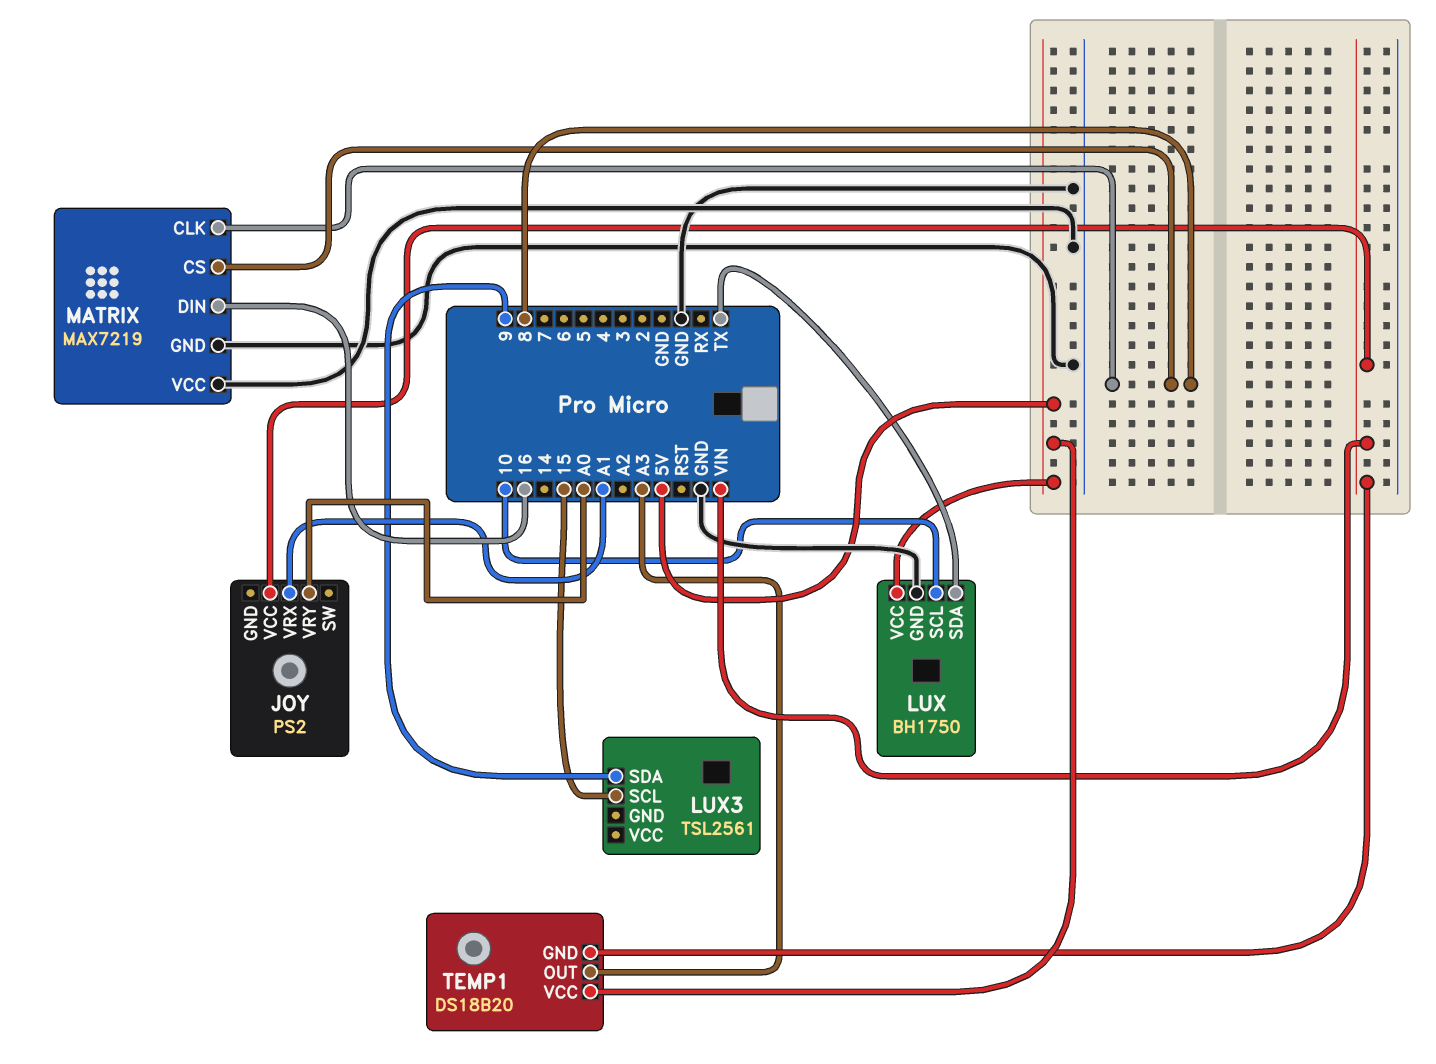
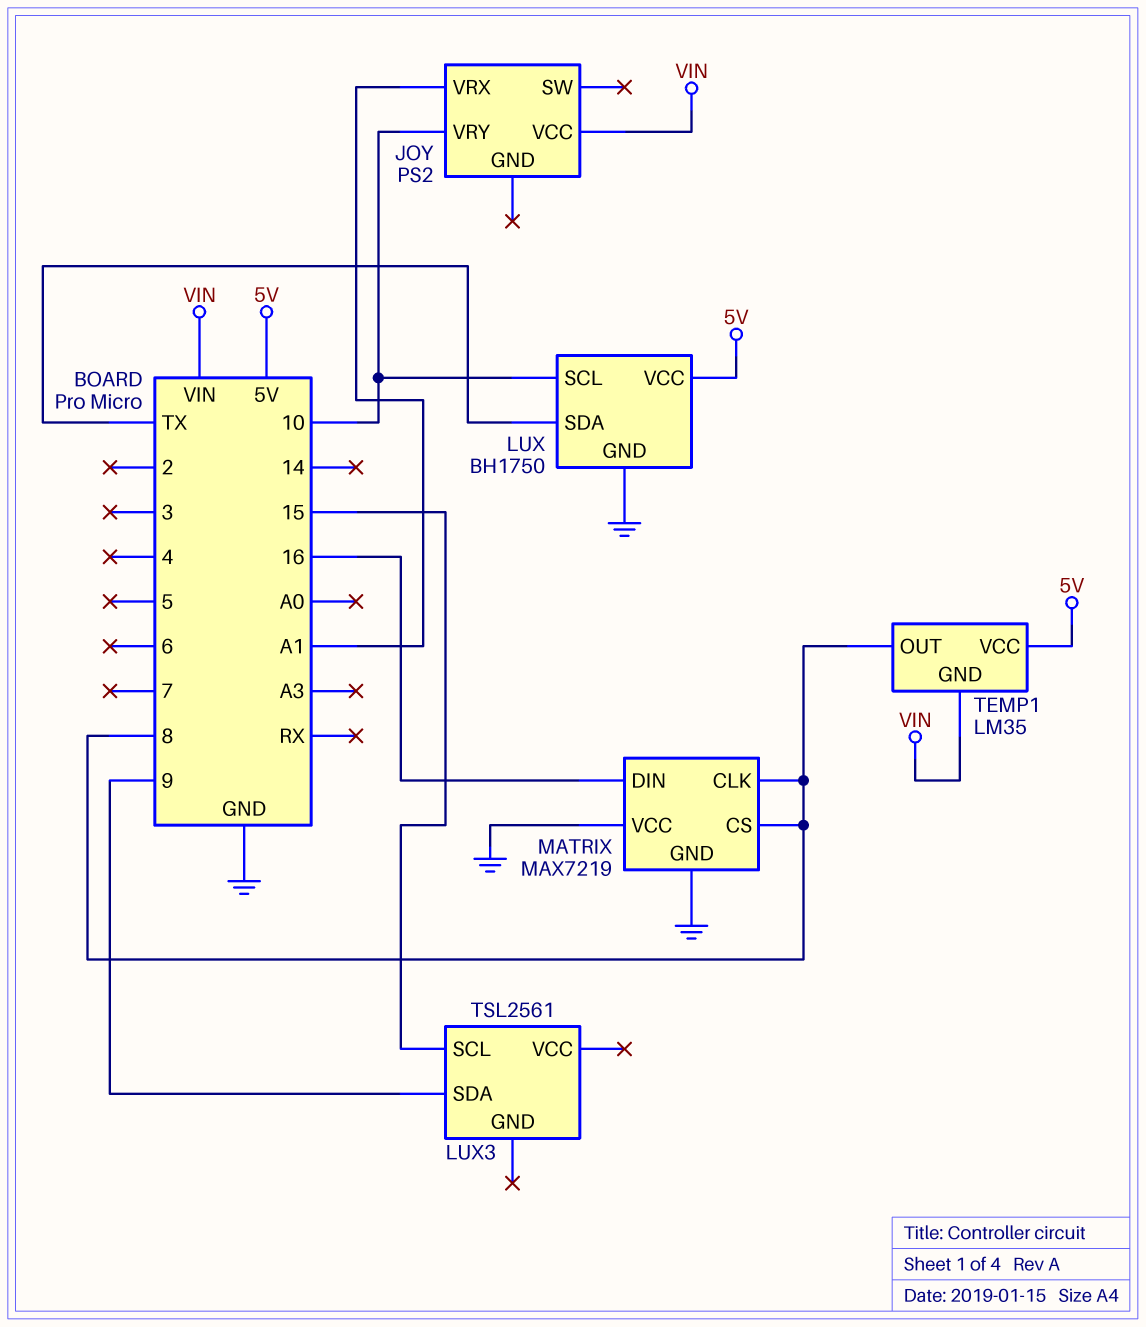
JOY pin VRY: A0 -> 10
TEMP1: DS18B20 -> LM35
TEMP1 pin OUT: A3 -> 8

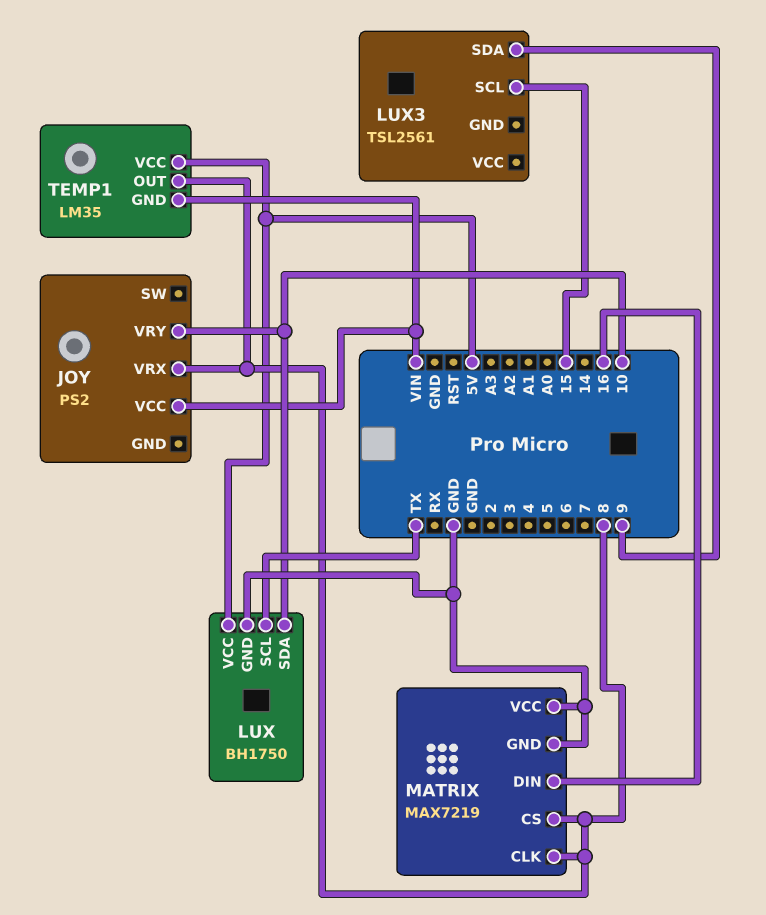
JOY pin VRX: A1 -> 8
LUX pin SCL: 10 -> TX
LUX pin SDA: TX -> 10

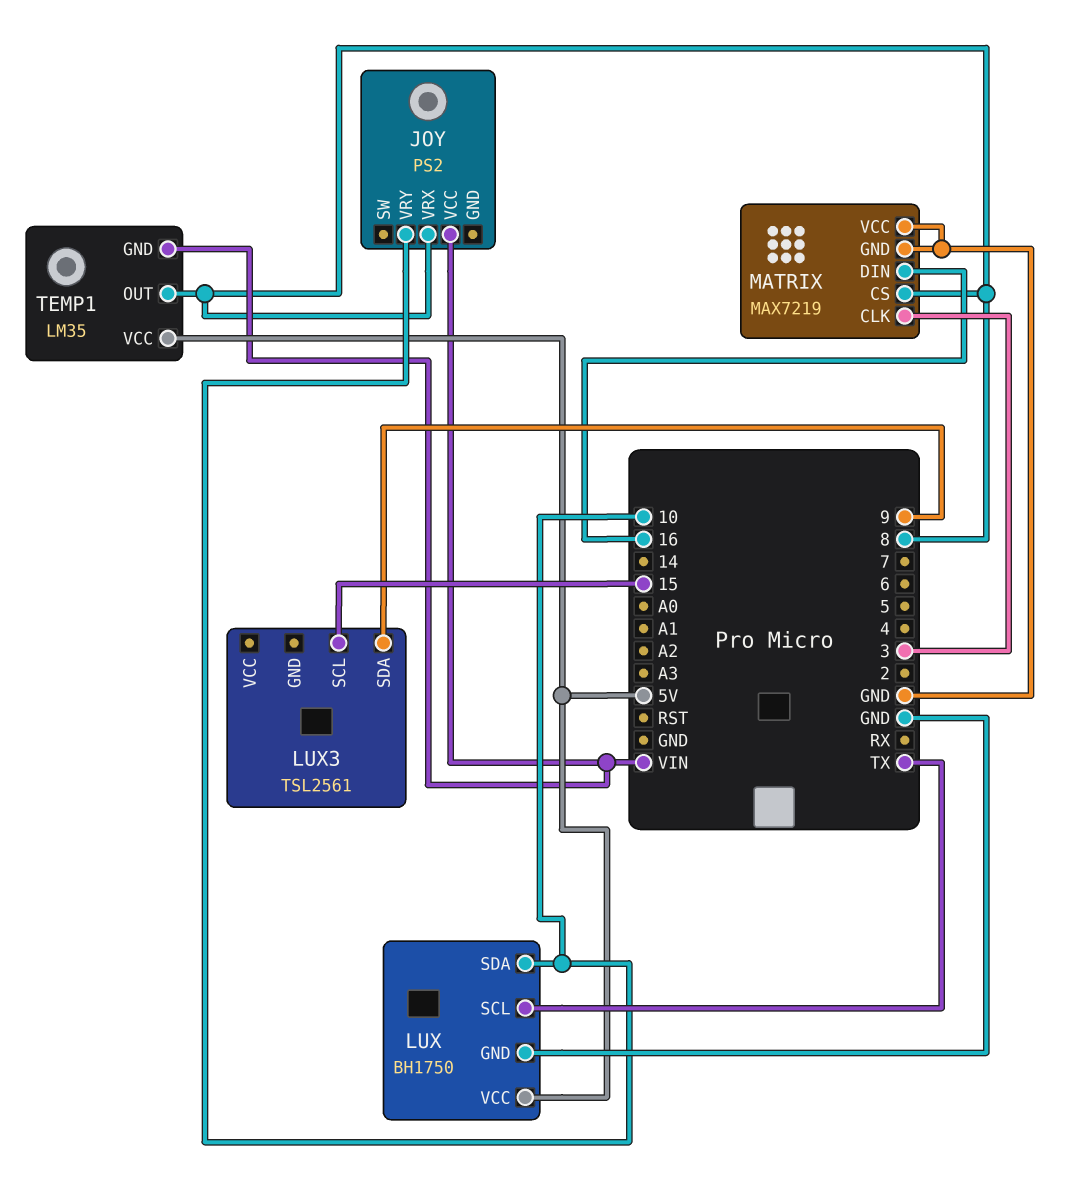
MATRIX pin CLK: 8 -> 3

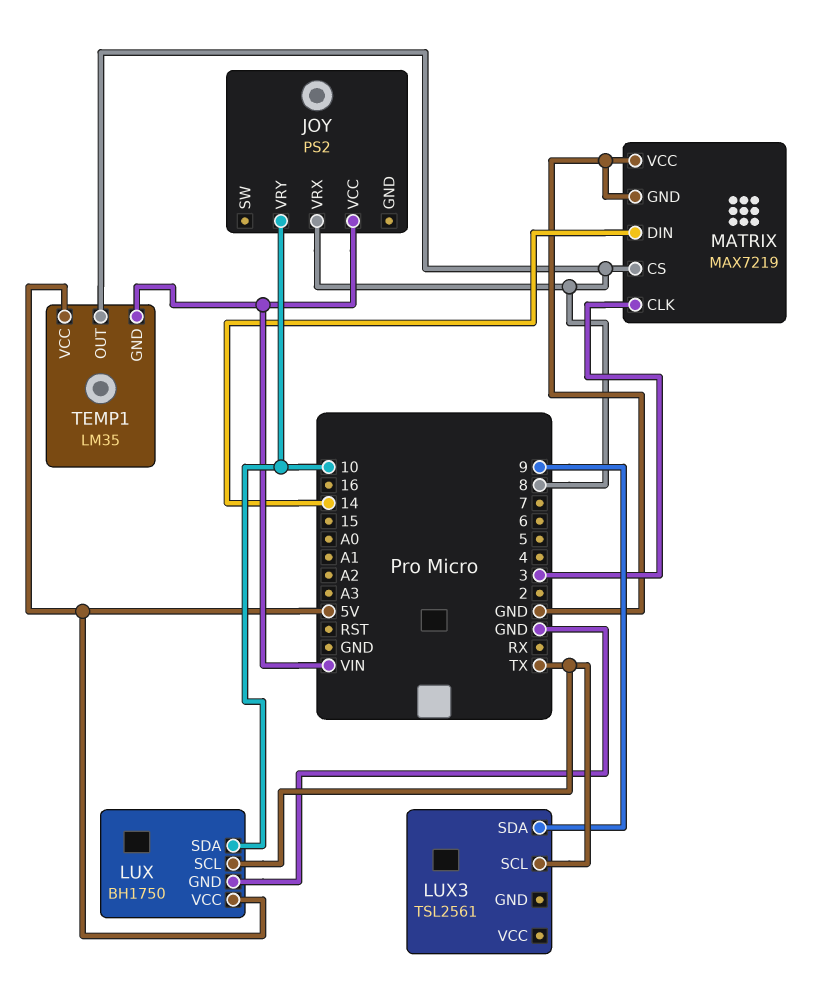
LUX3 pin SCL: 15 -> TX
MATRIX pin DIN: 16 -> 14

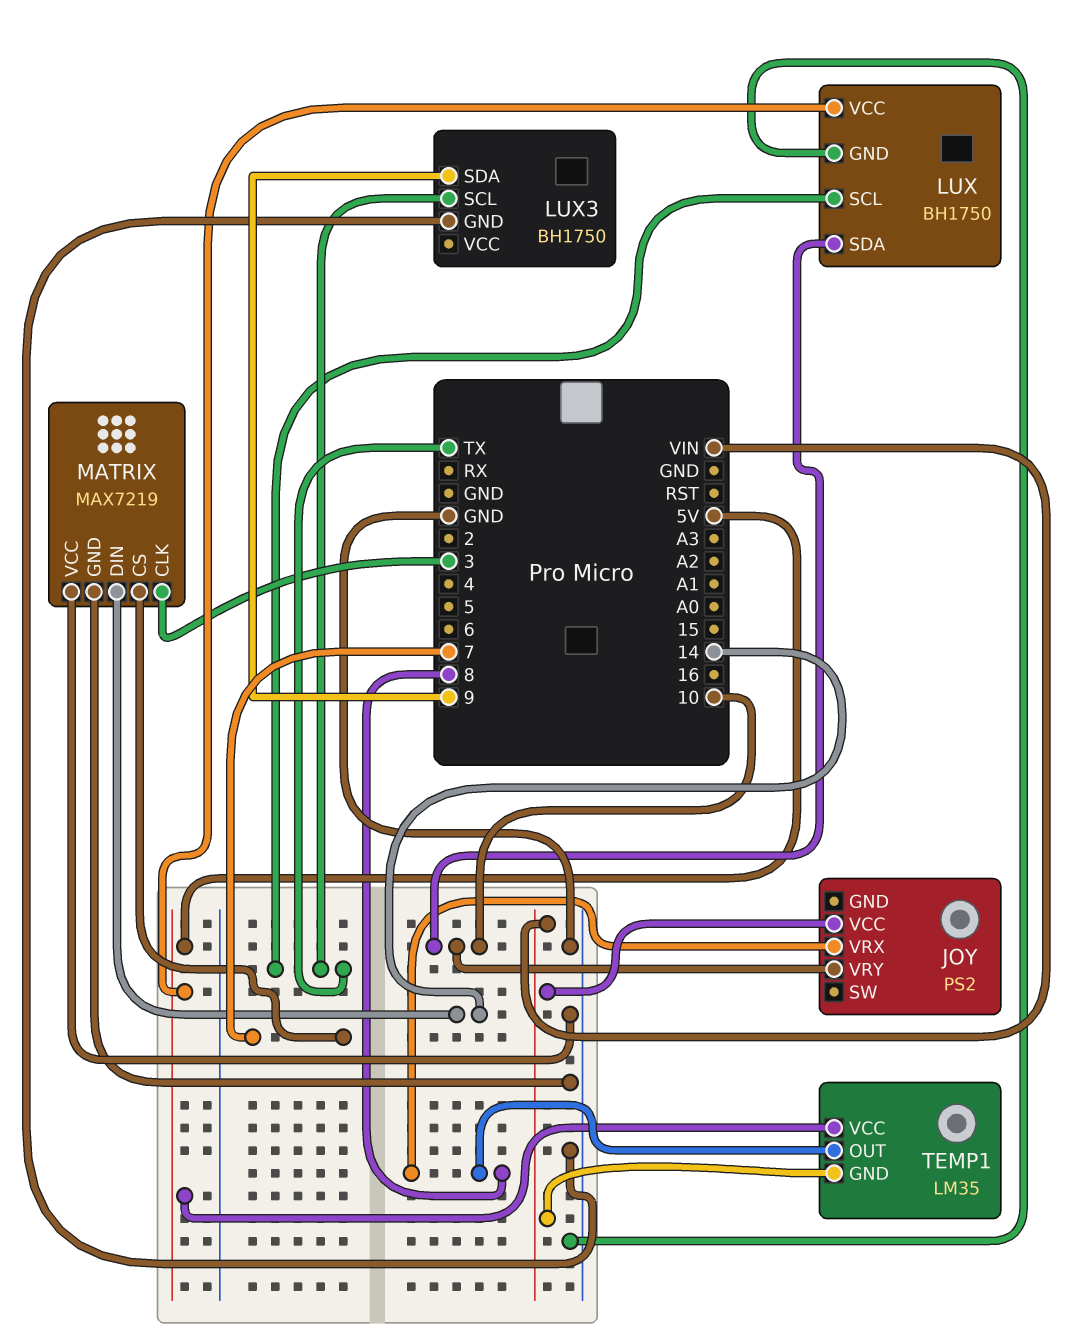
LUX3: TSL2561 -> BH1750
LUX3 pin GND: none -> GND
MATRIX pin CS: 8 -> 7

